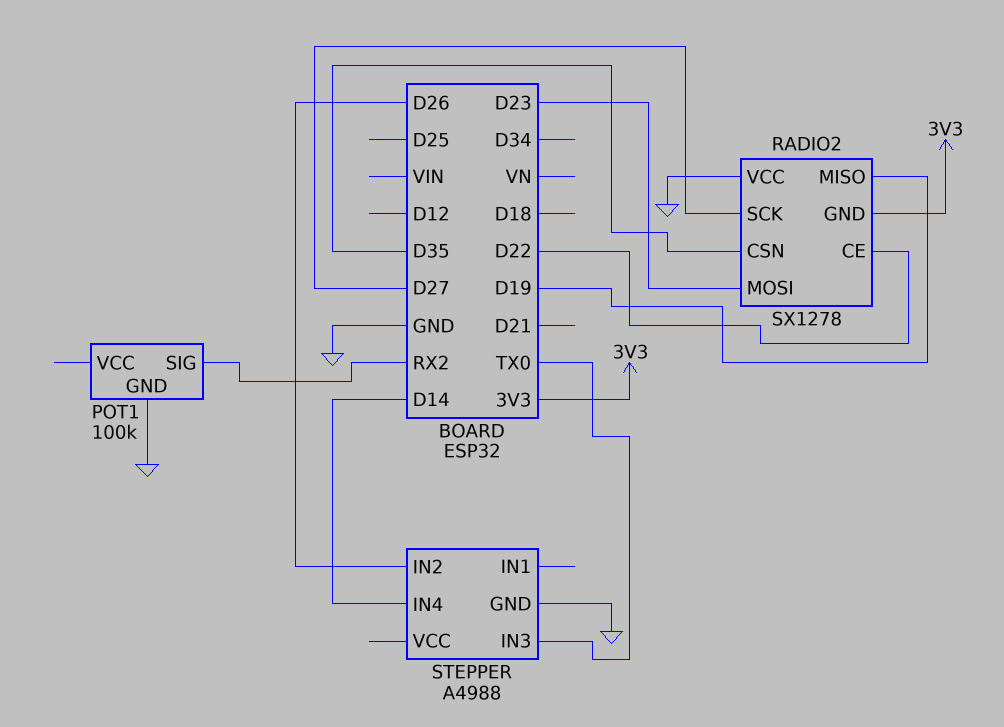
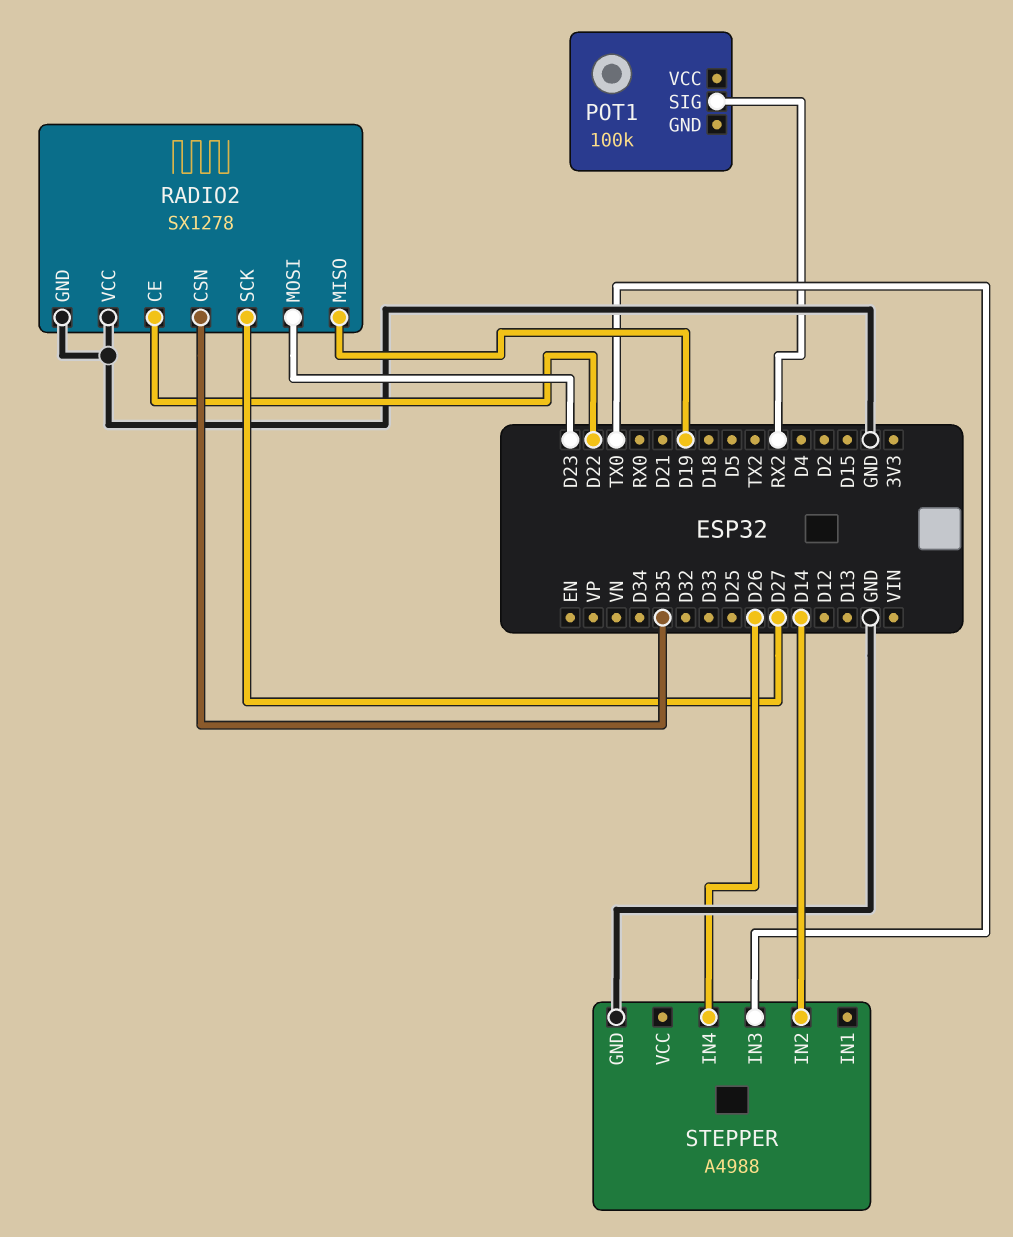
POT1 pin GND: GND -> none
RADIO2 pin GND: 3V3 -> GND
STEPPER pin IN2: D26 -> D14
STEPPER pin IN4: D14 -> D26

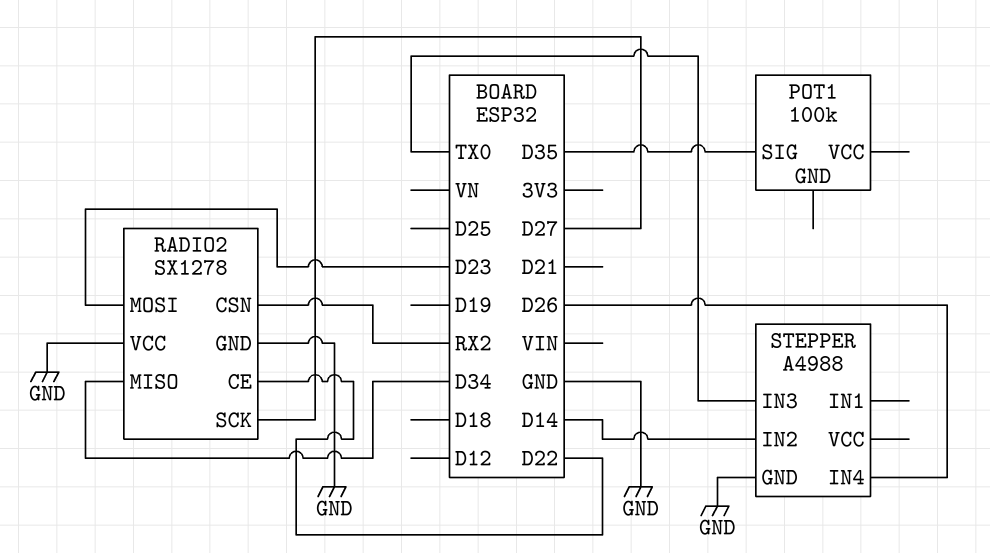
POT1 pin SIG: RX2 -> D35
RADIO2 pin CSN: D35 -> RX2
RADIO2 pin MISO: D19 -> D34

